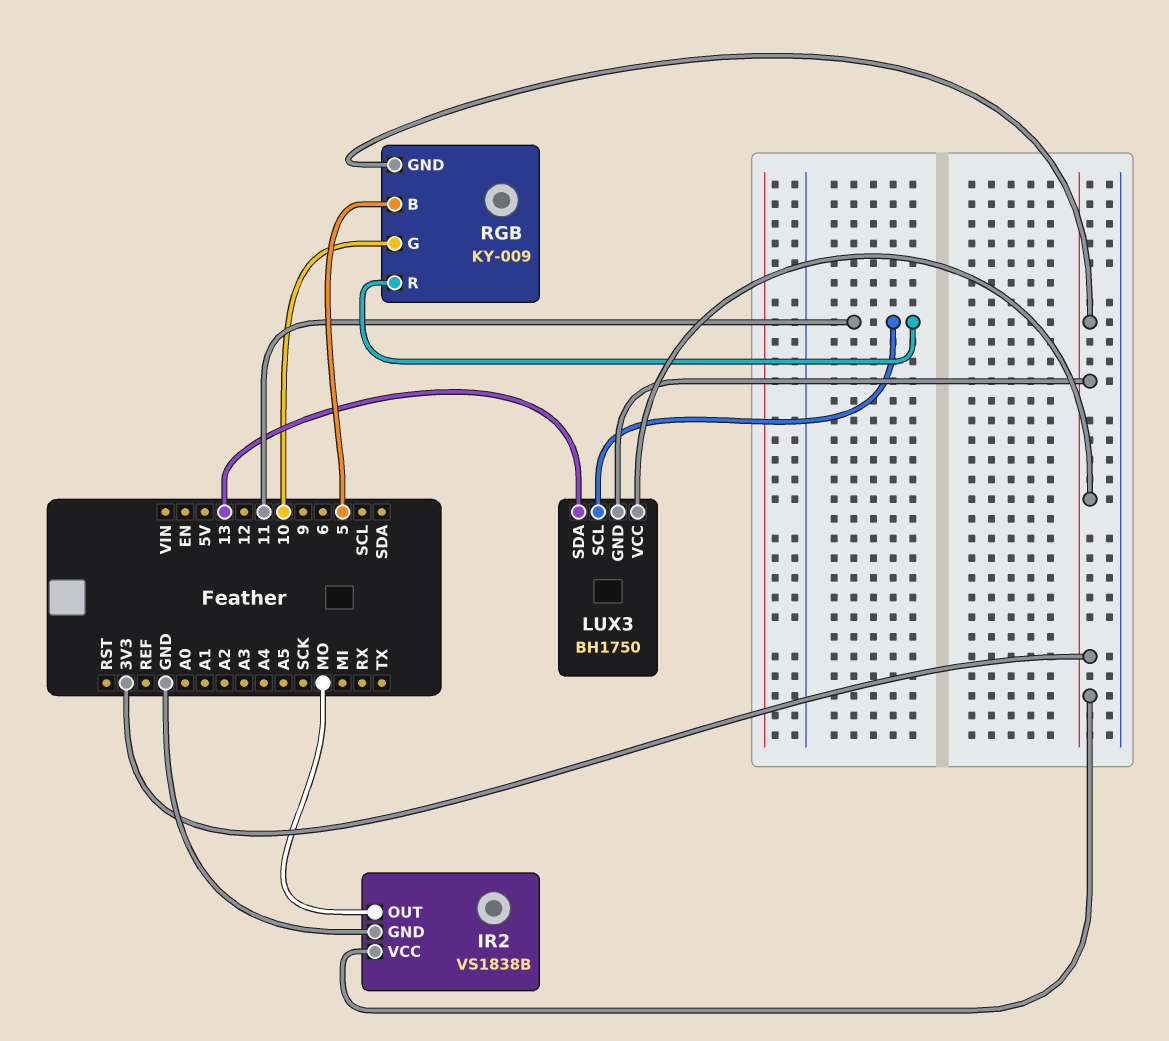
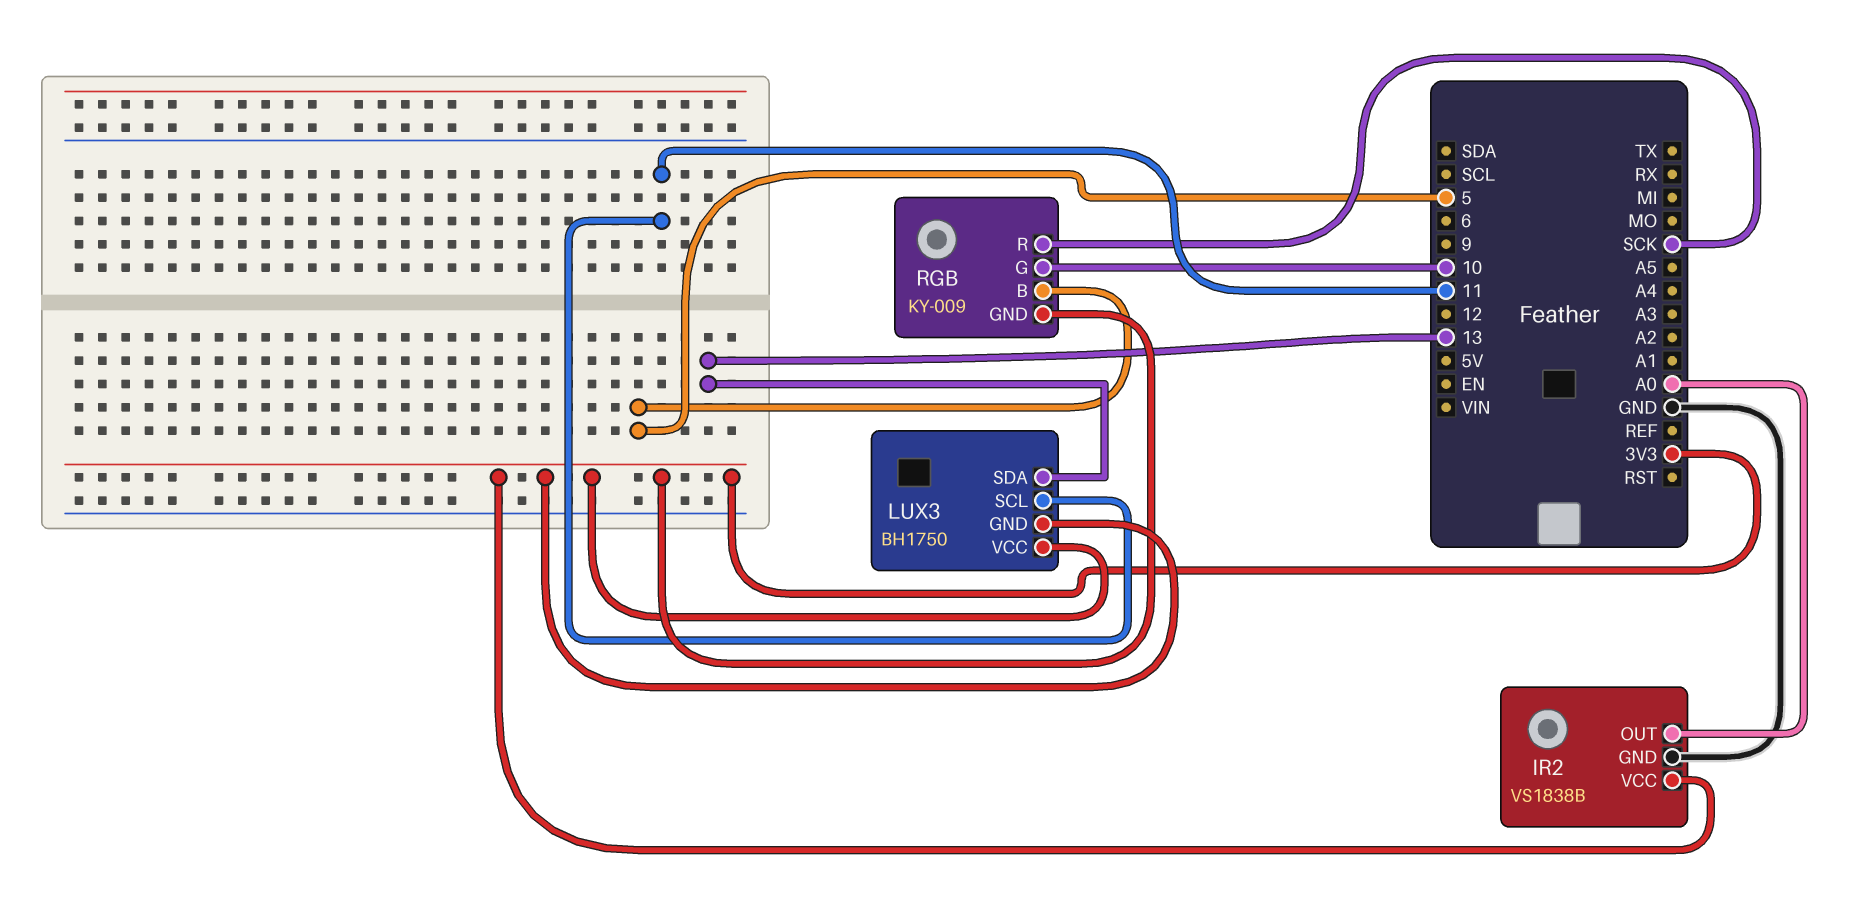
IR2 pin OUT: MO -> A0
RGB pin R: 11 -> SCK

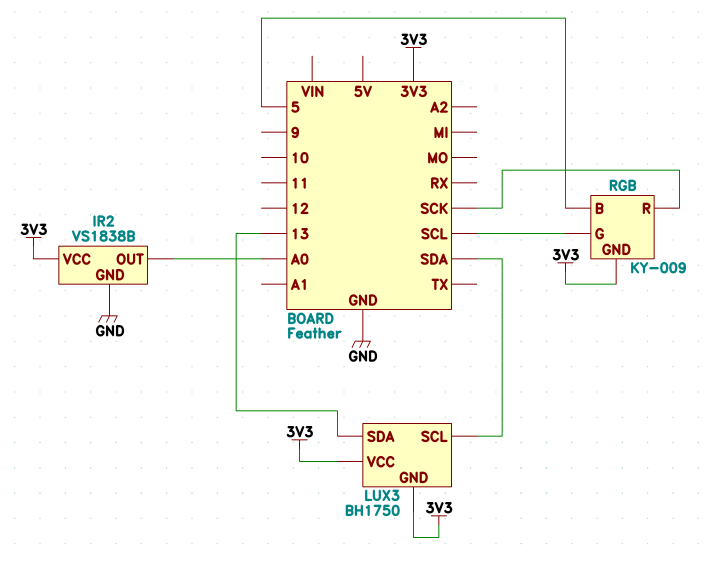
LUX3 pin SCL: 11 -> SDA
RGB pin G: 10 -> SCL

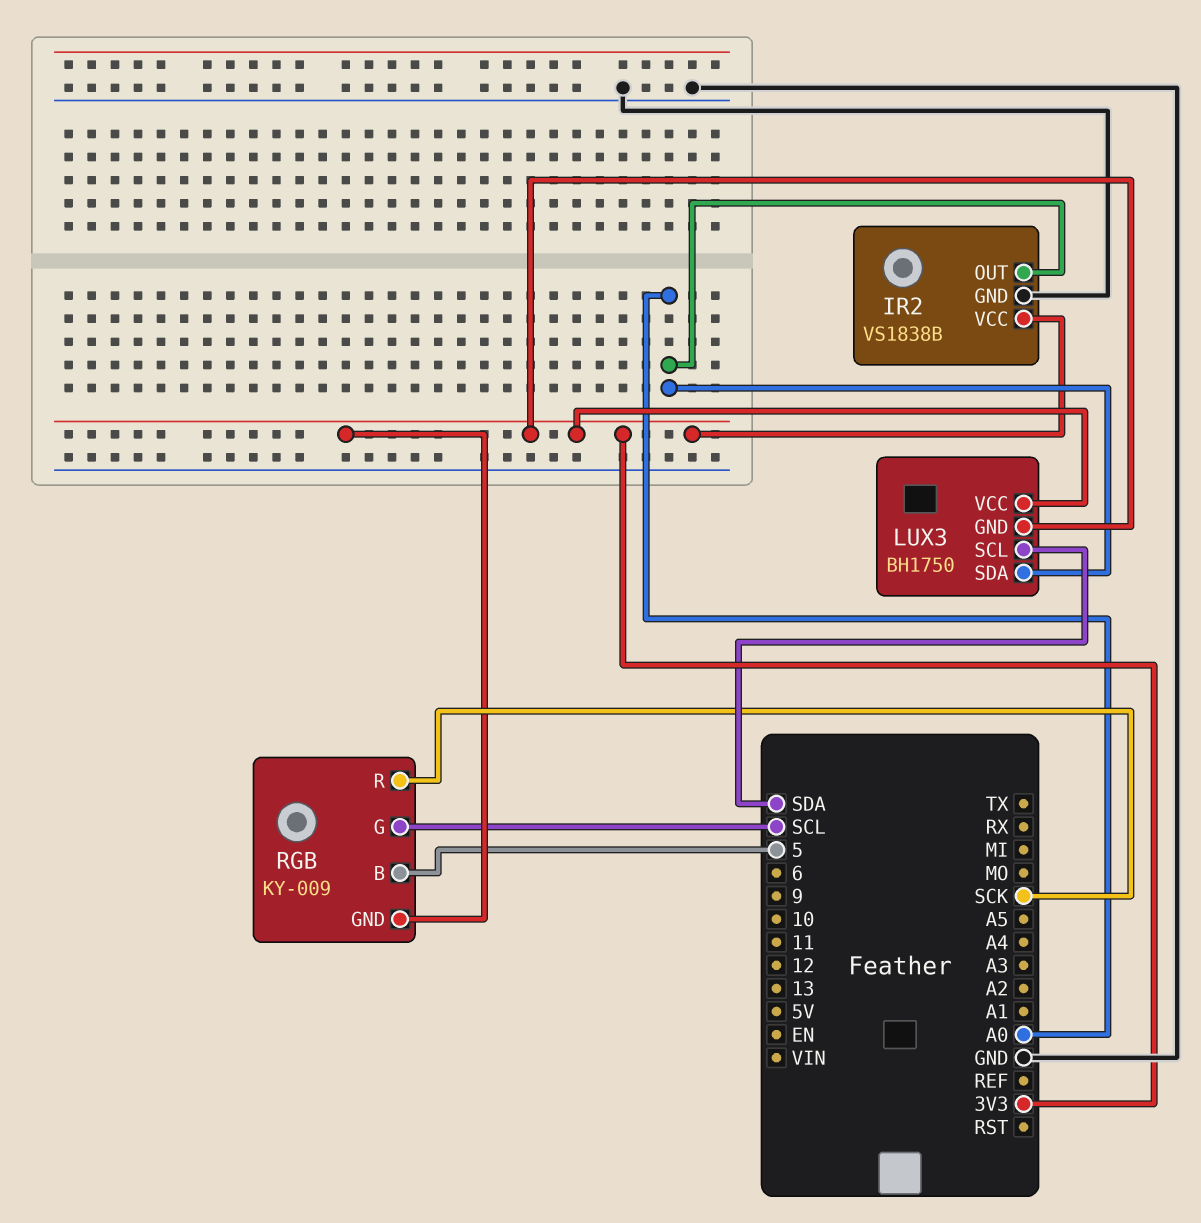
LUX3 pin SDA: 13 -> A0

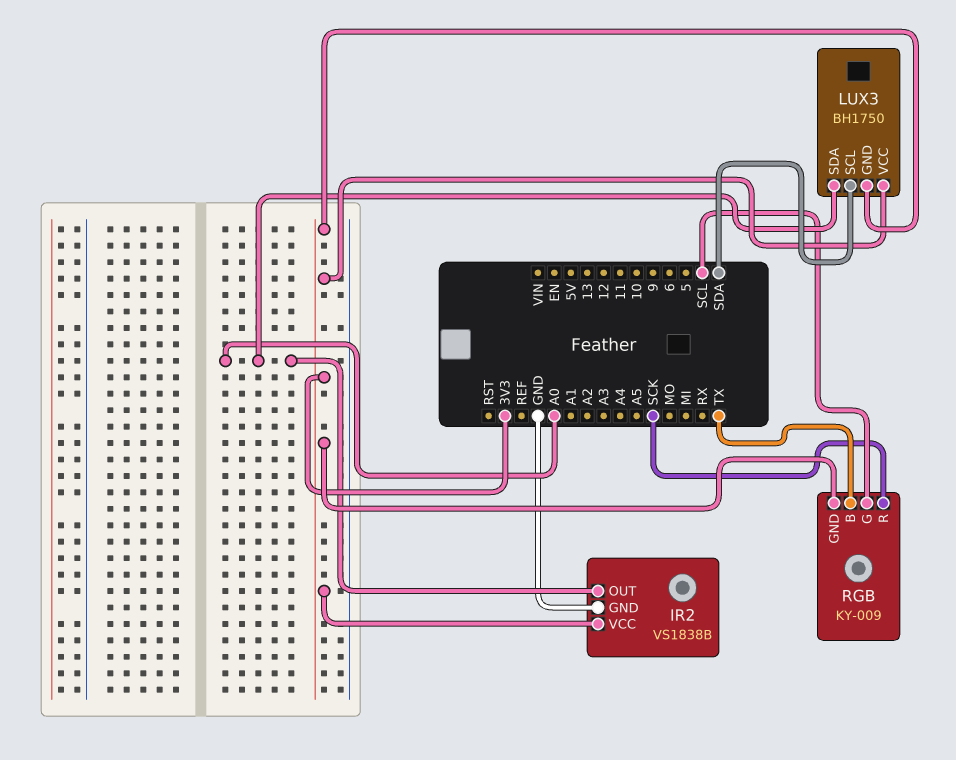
RGB pin B: 5 -> TX

